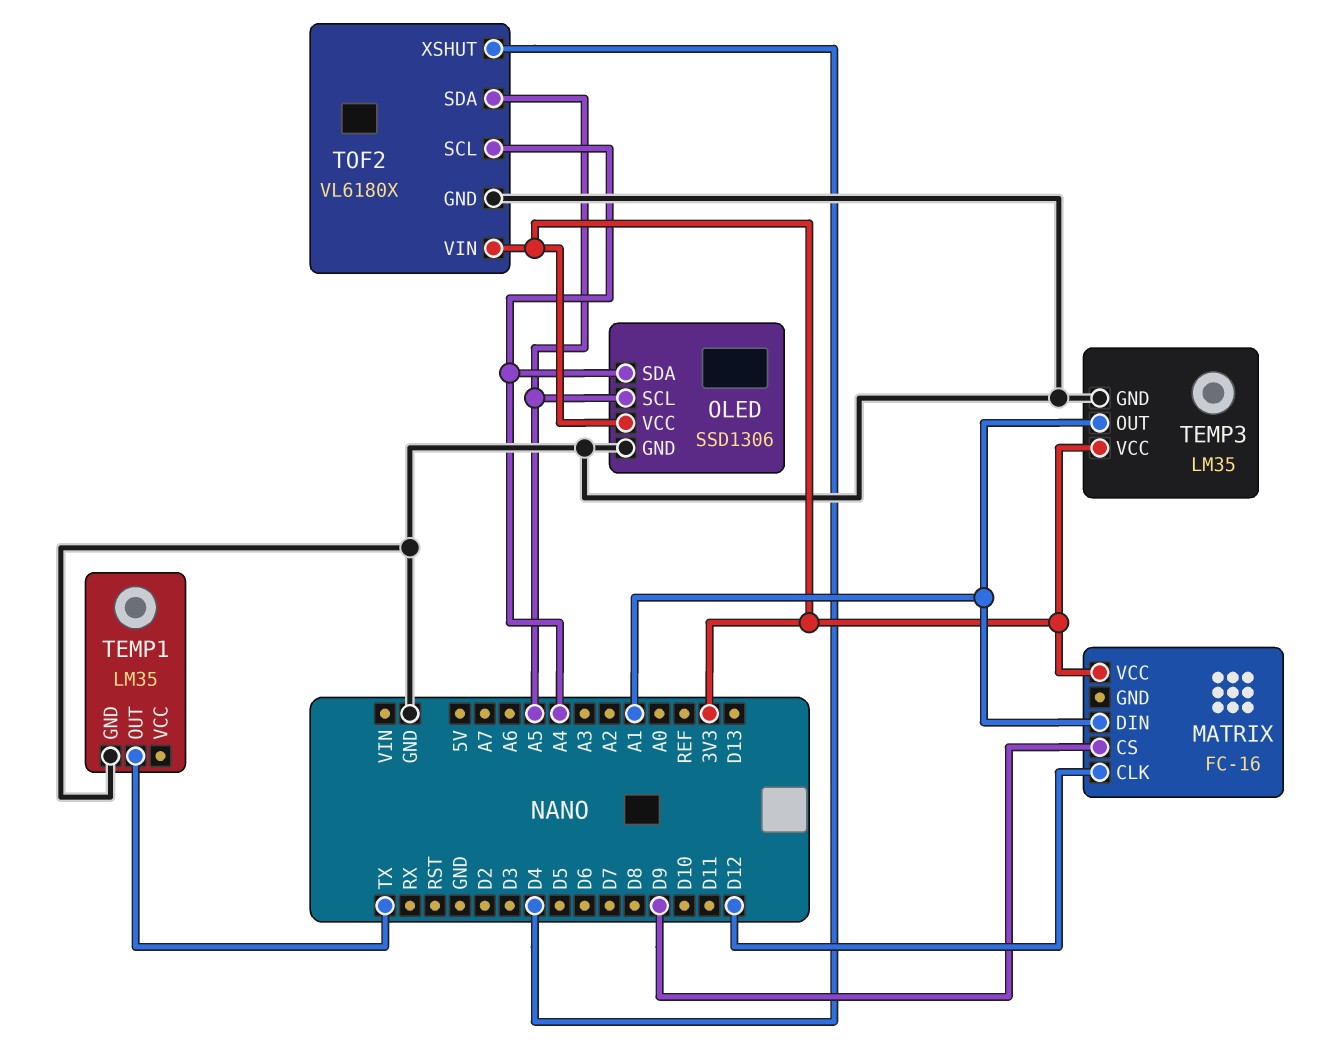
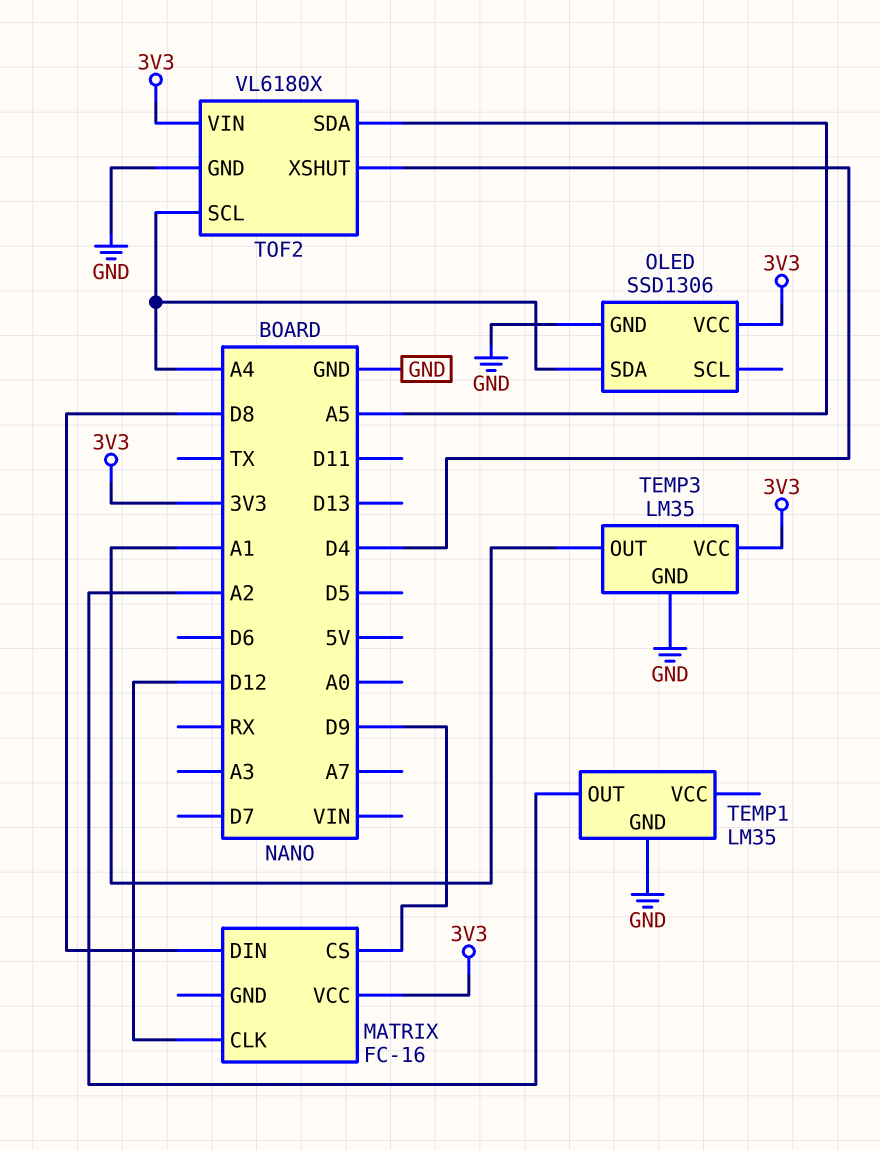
MATRIX pin DIN: A1 -> D8
OLED pin SCL: A5 -> none
TEMP1 pin OUT: TX -> A2

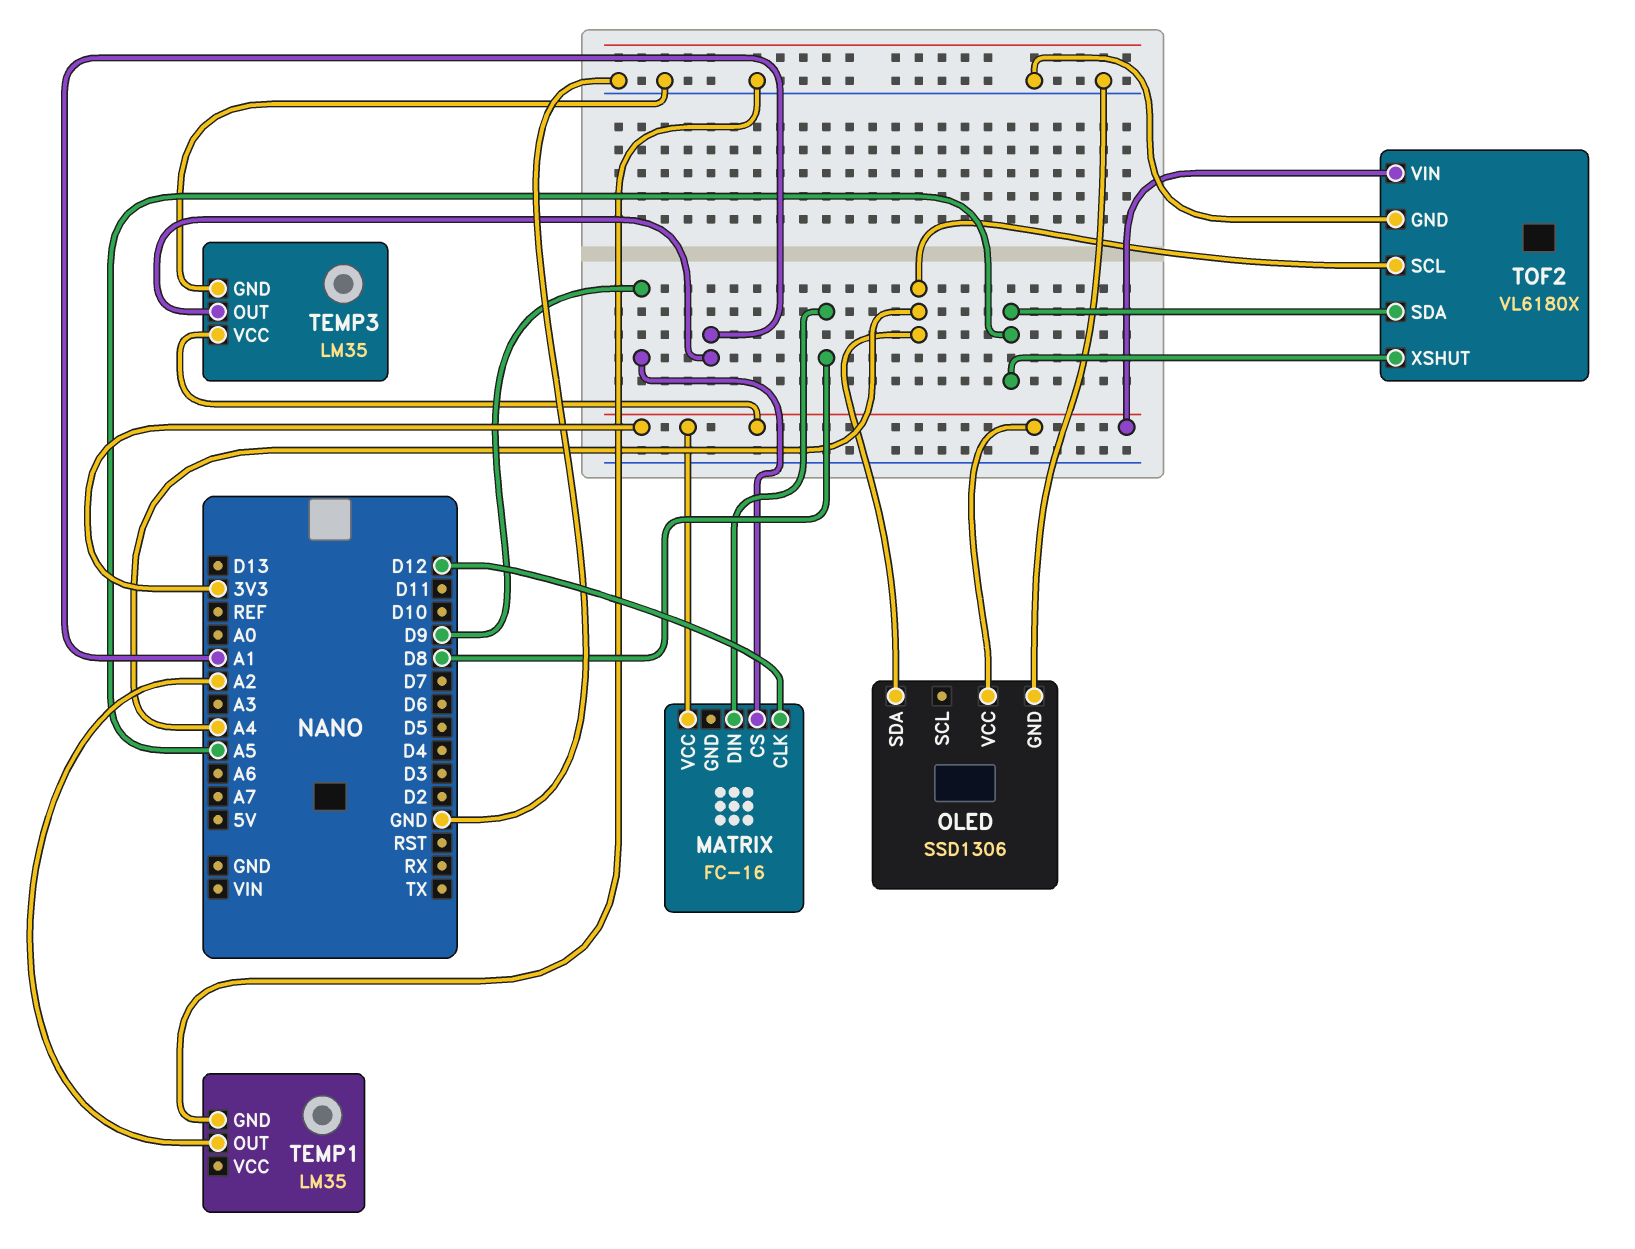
TOF2 pin XSHUT: D4 -> A5

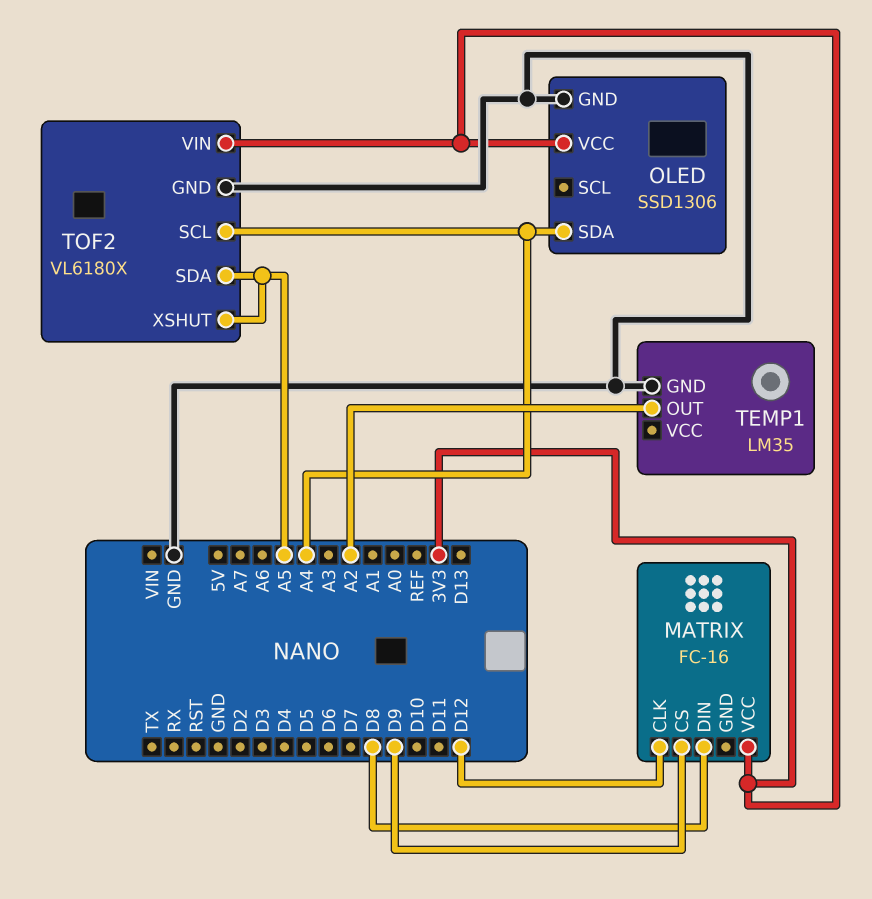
TEMP3: LM35 -> none
TEMP3 pin GND: GND -> none
TEMP3 pin OUT: A1 -> none
TEMP3 pin VCC: 3V3 -> none

